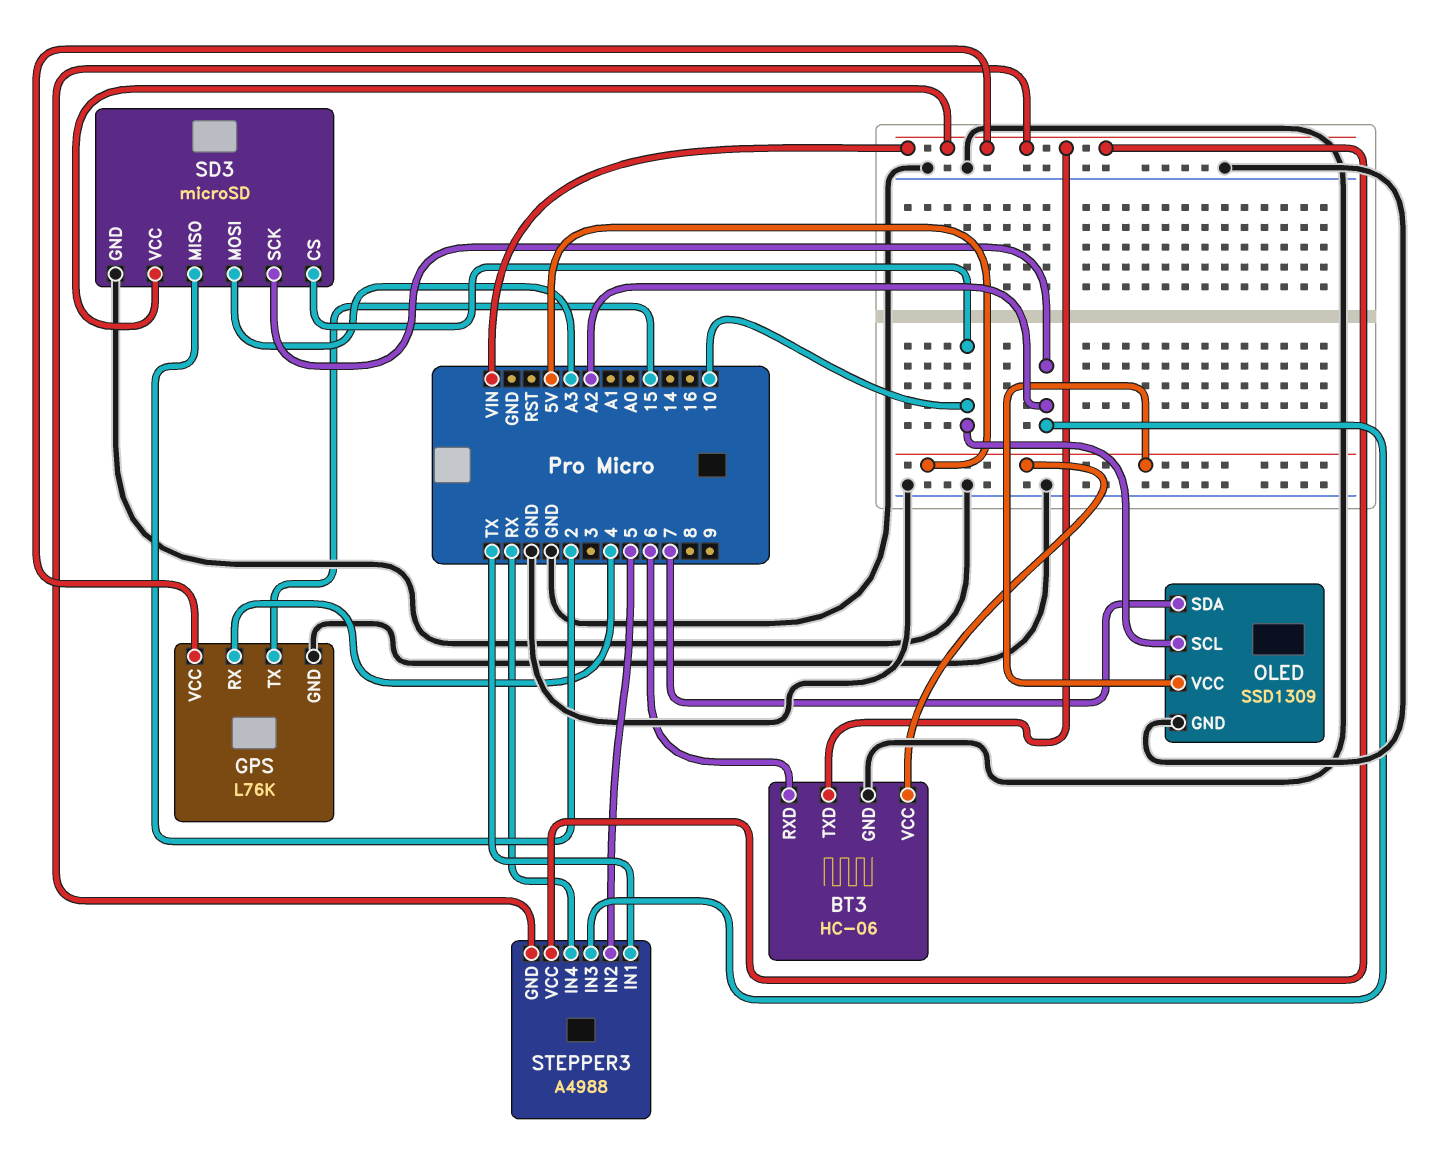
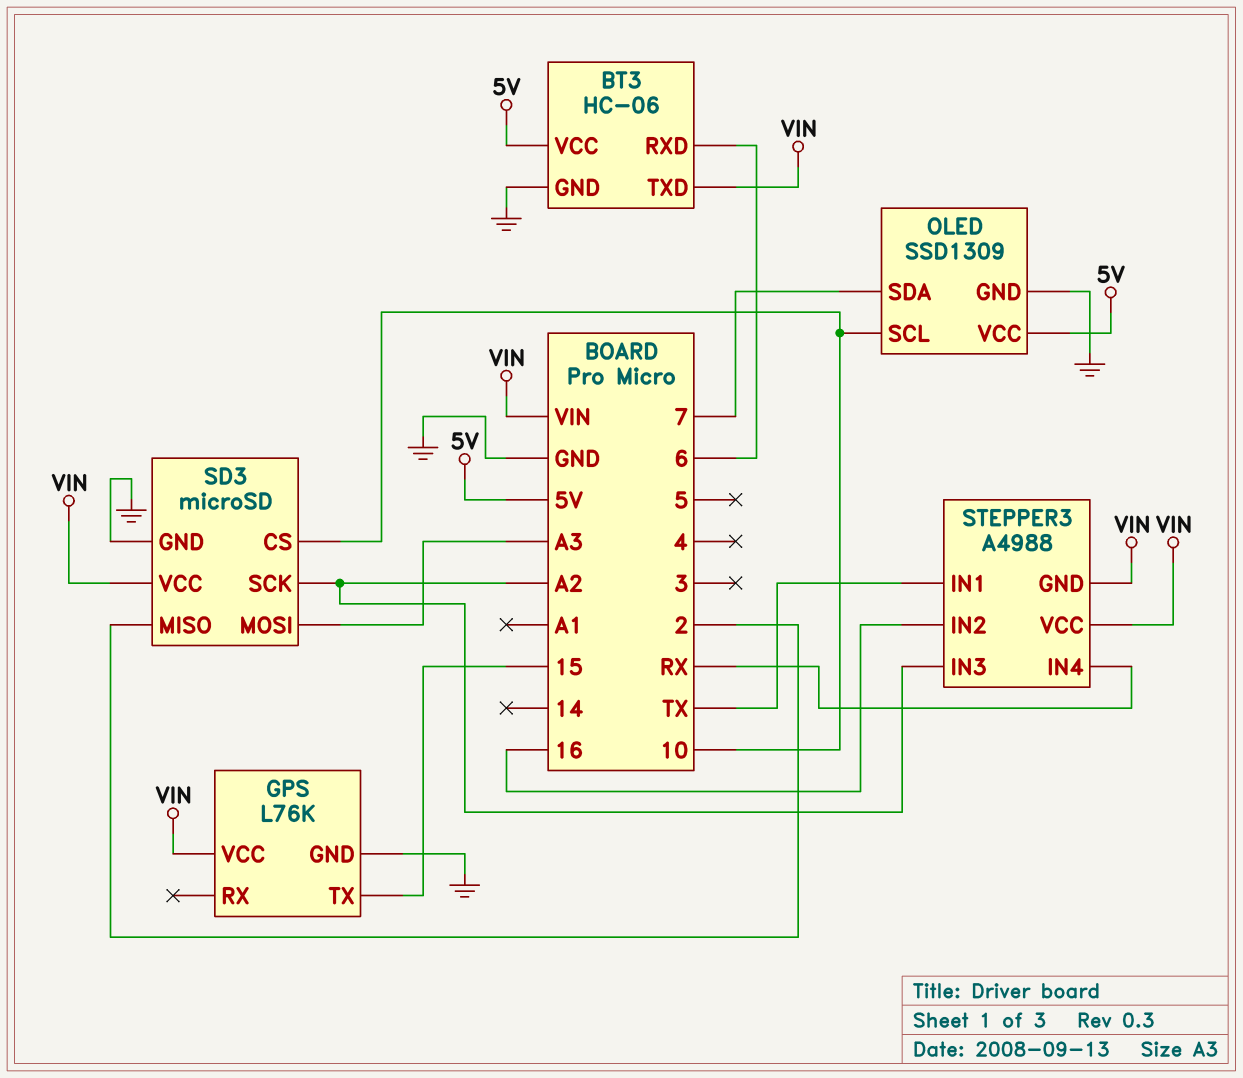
GPS pin RX: 4 -> none
STEPPER3 pin IN2: 5 -> 16

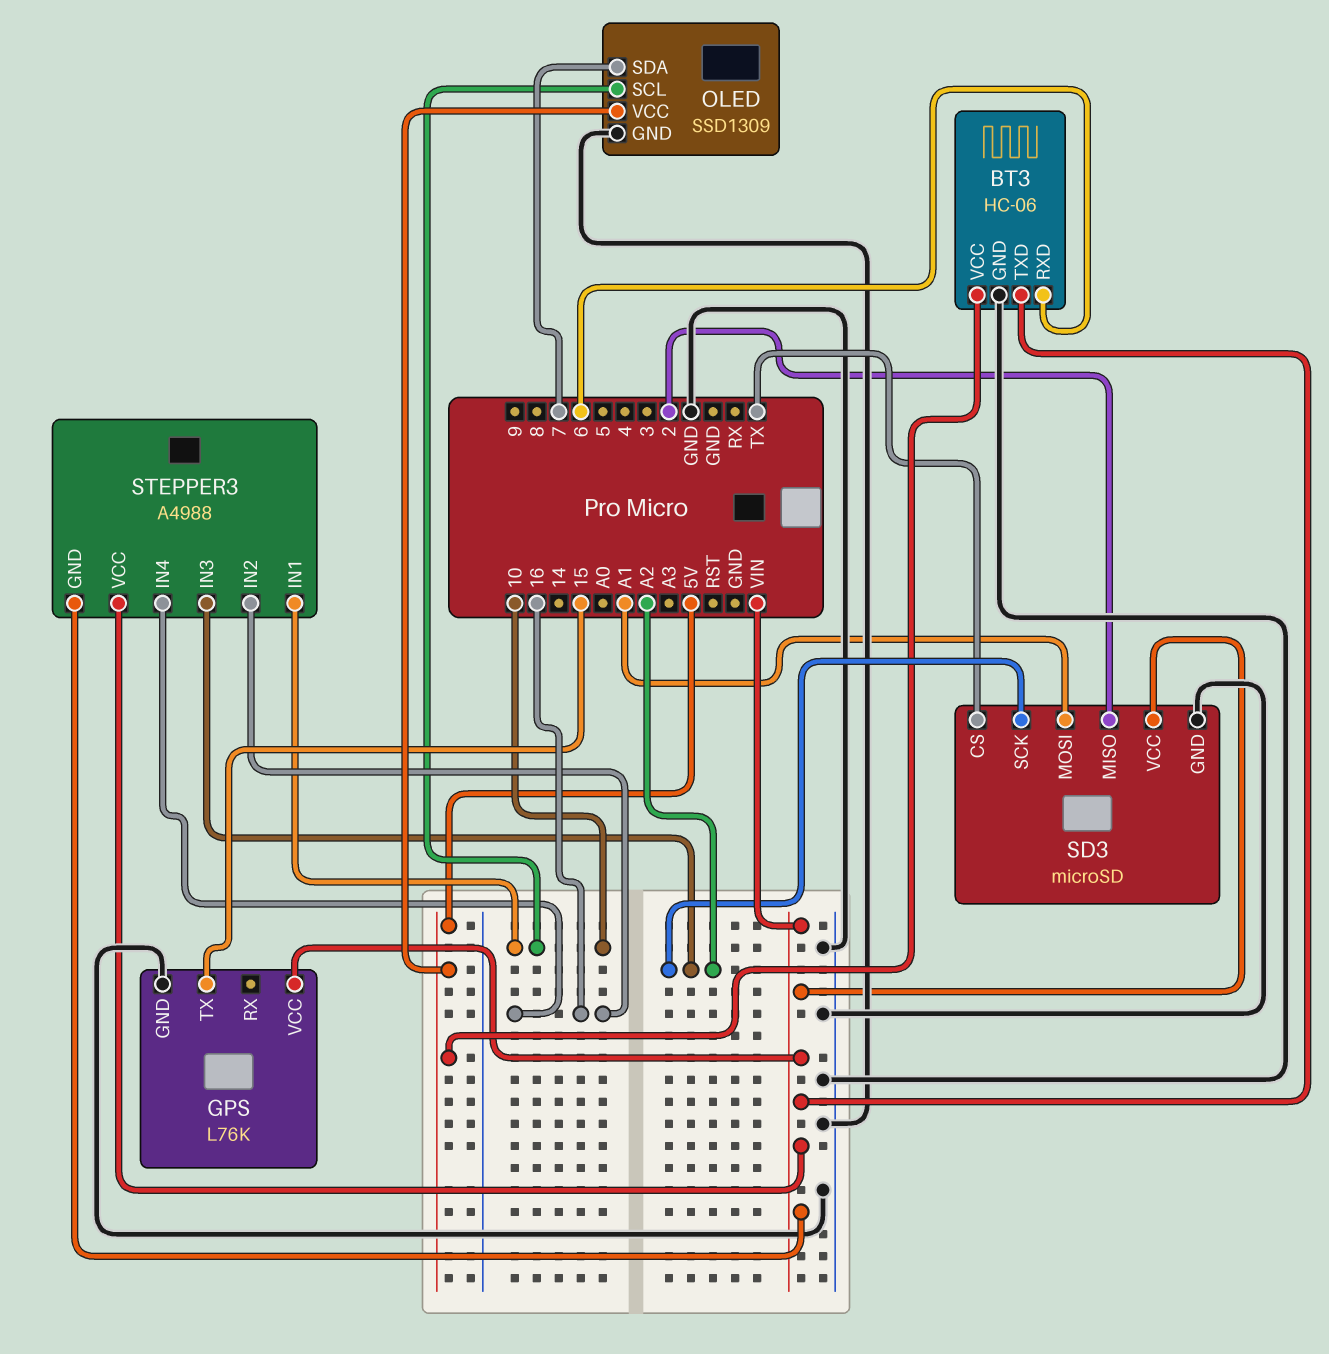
SD3 pin CS: 10 -> TX
SD3 pin MOSI: A3 -> A1
STEPPER3 pin IN1: TX -> 10
STEPPER3 pin IN4: RX -> 16

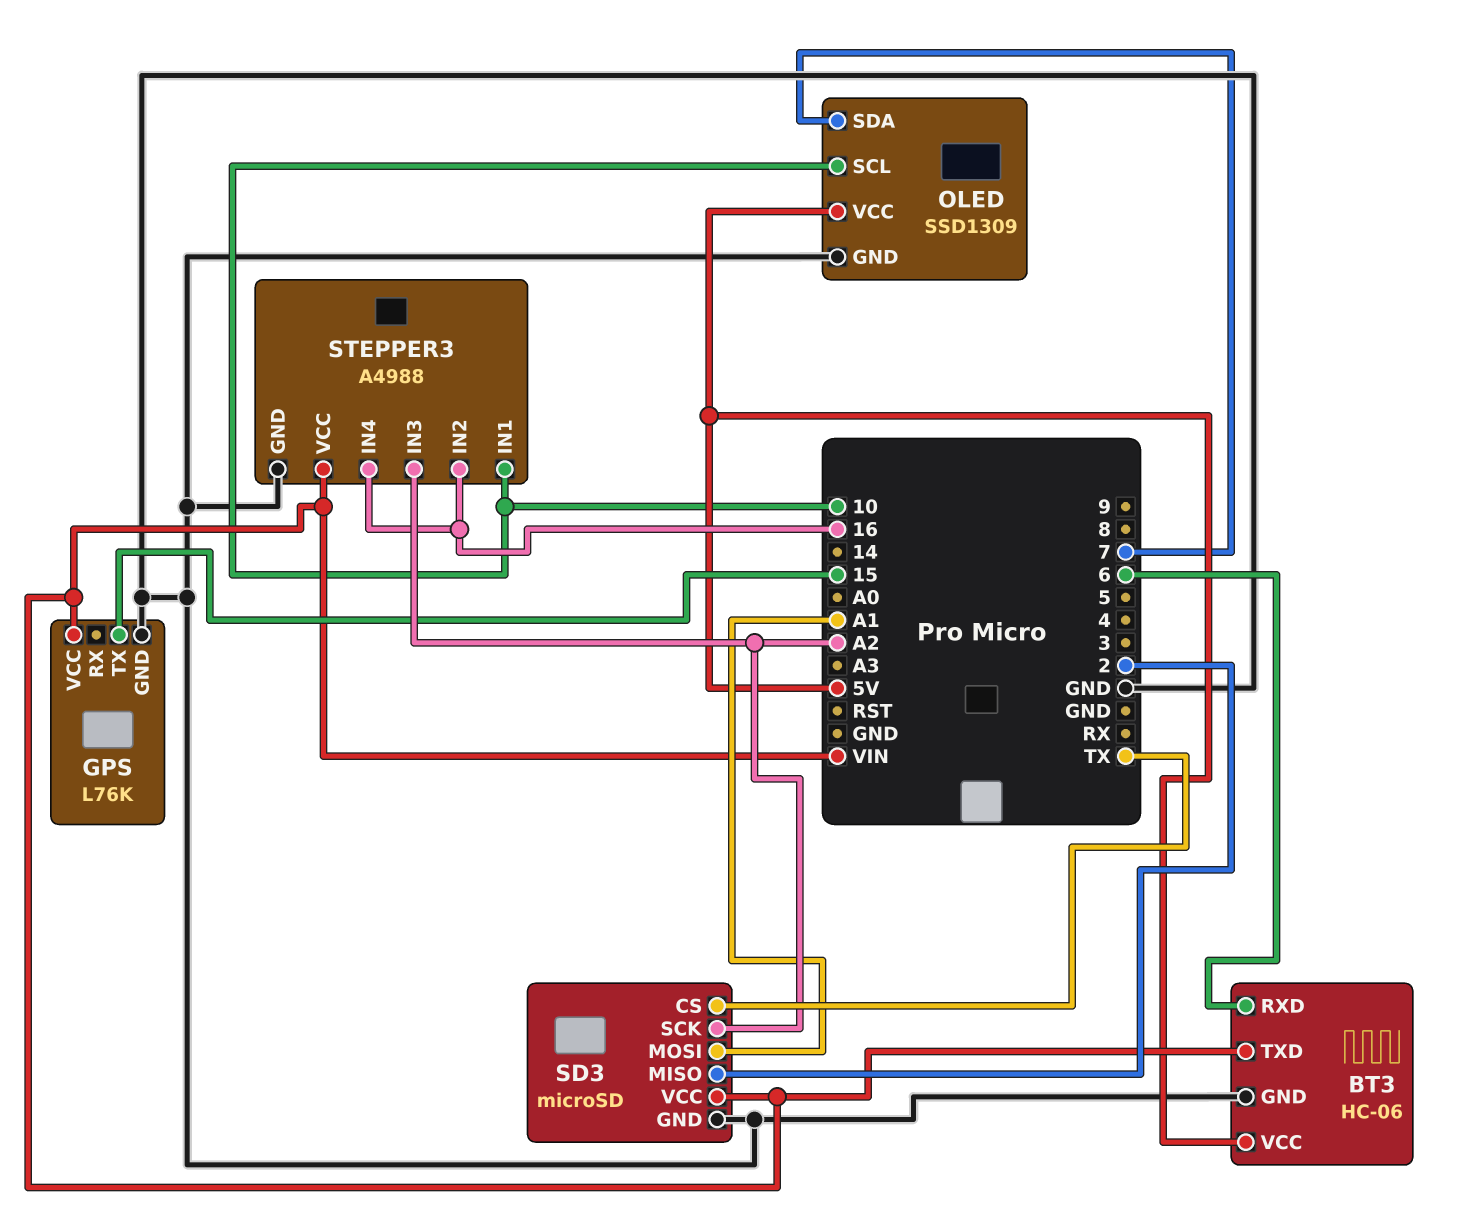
STEPPER3 pin GND: VIN -> GND

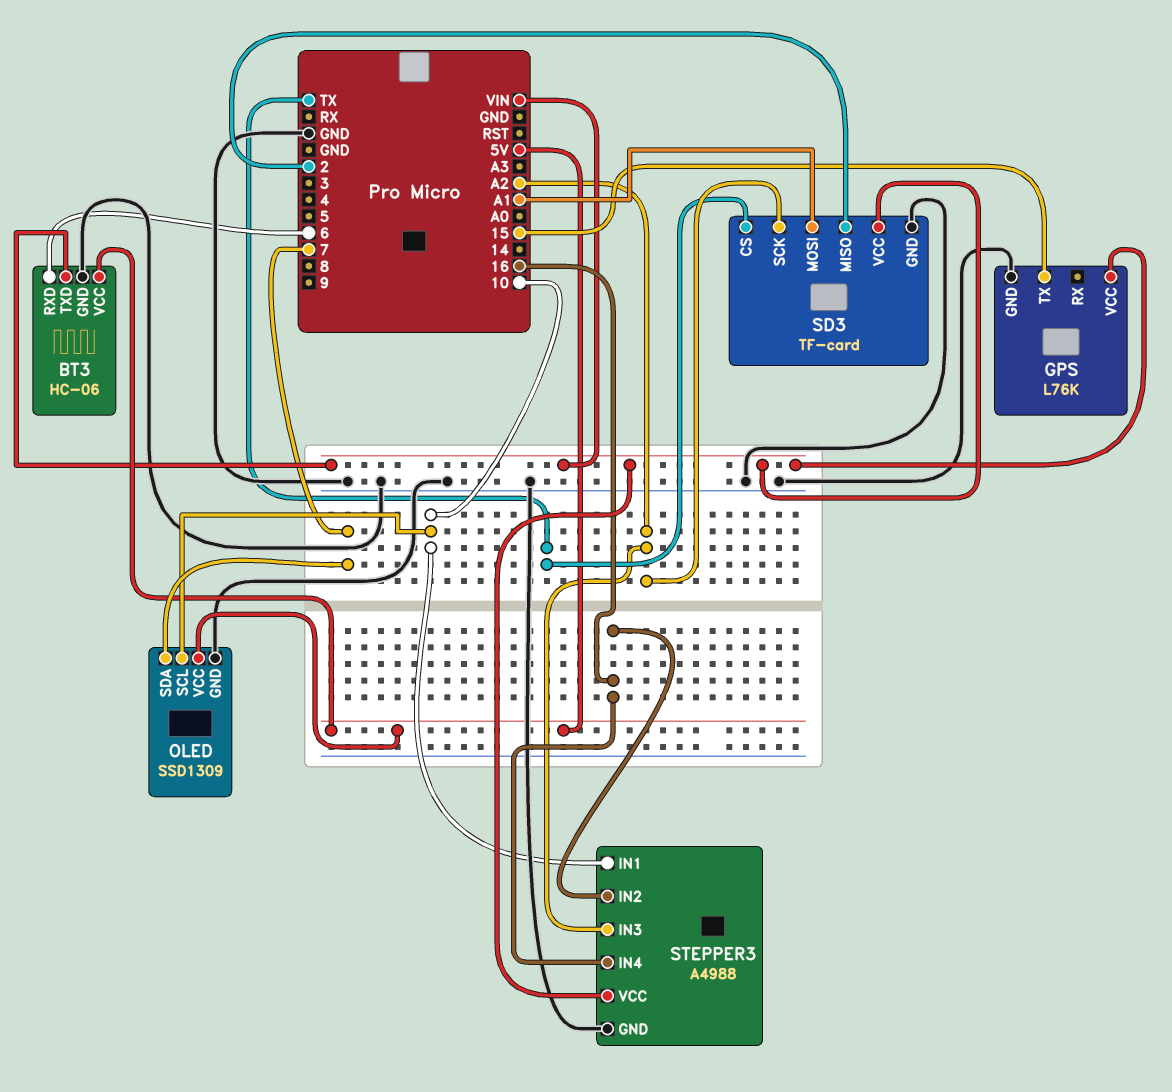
SD3: microSD -> TF-card

